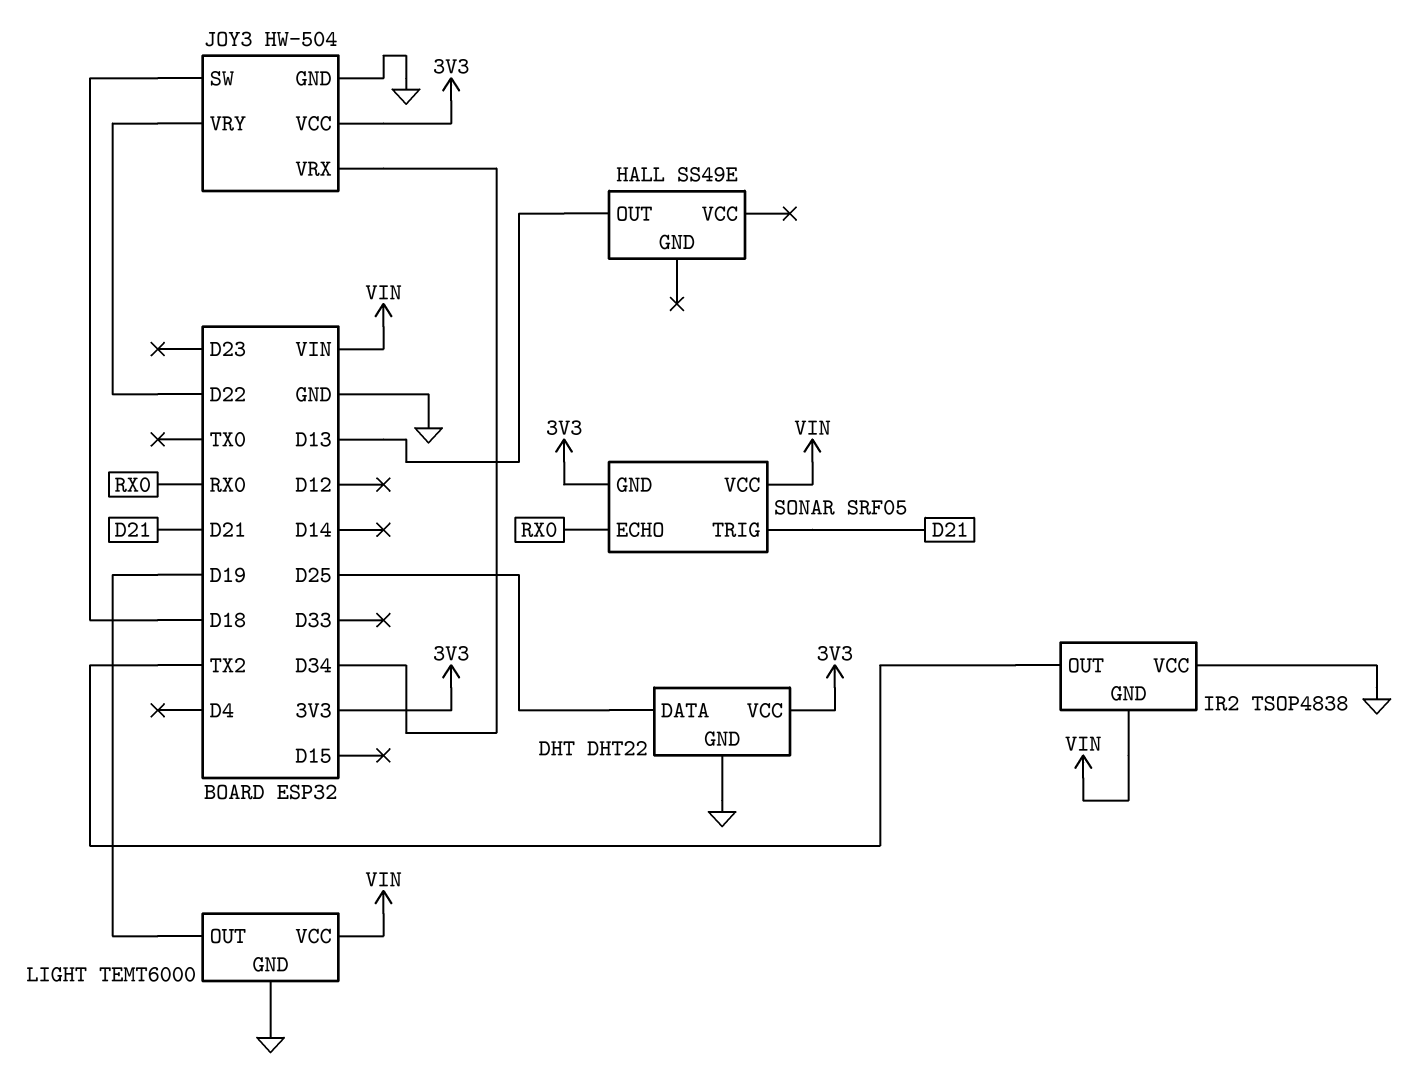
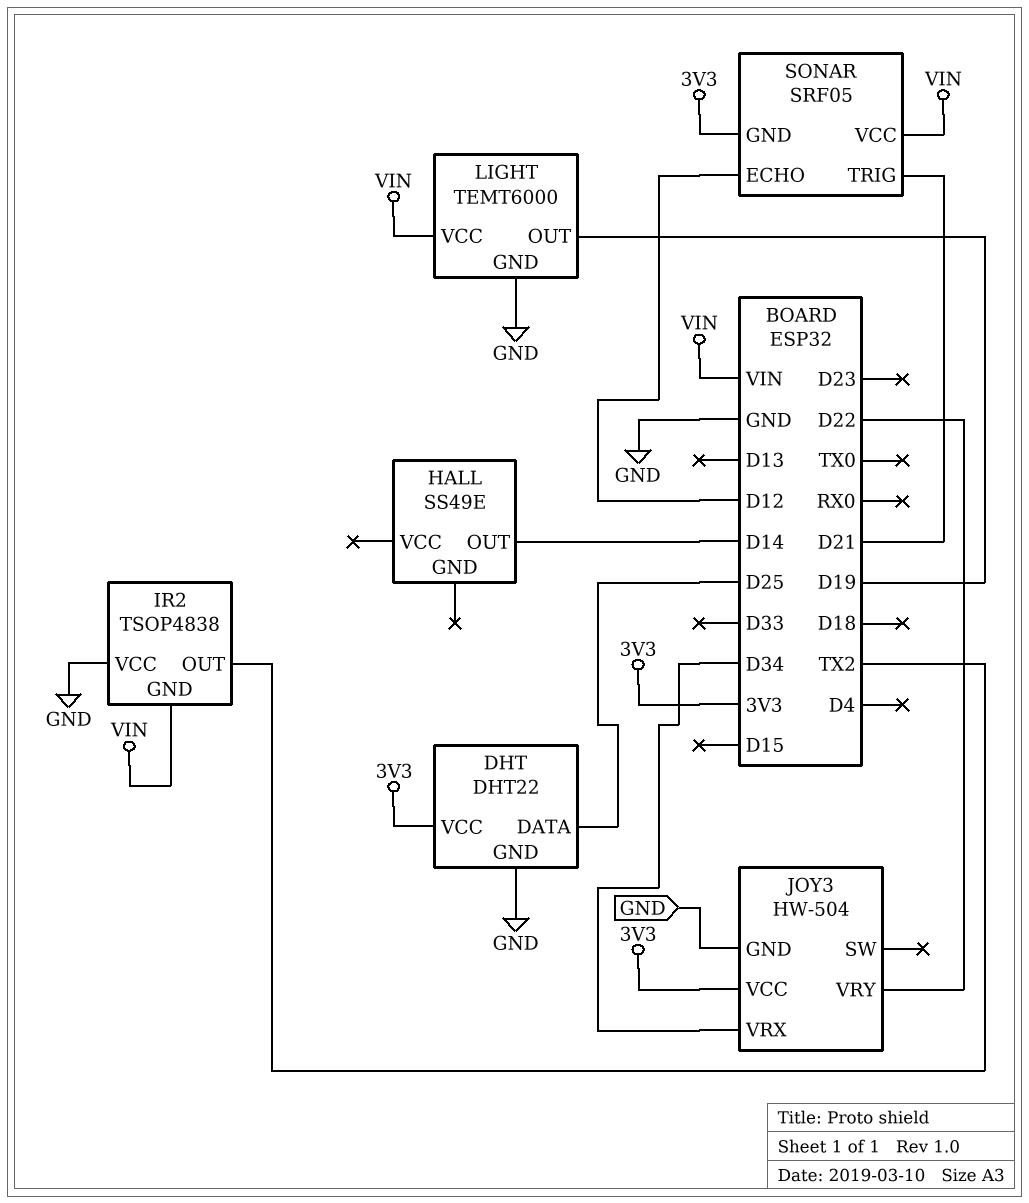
HALL pin OUT: D13 -> D14
JOY3 pin SW: D18 -> none
SONAR pin ECHO: RX0 -> D12

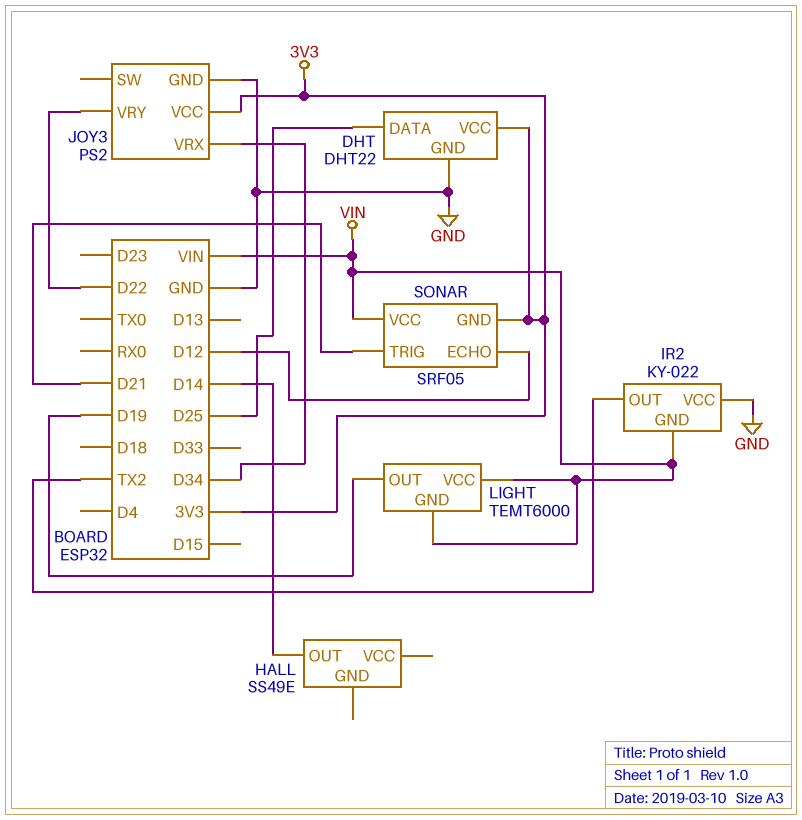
IR2: TSOP4838 -> KY-022
JOY3: HW-504 -> PS2
LIGHT pin GND: GND -> VIN

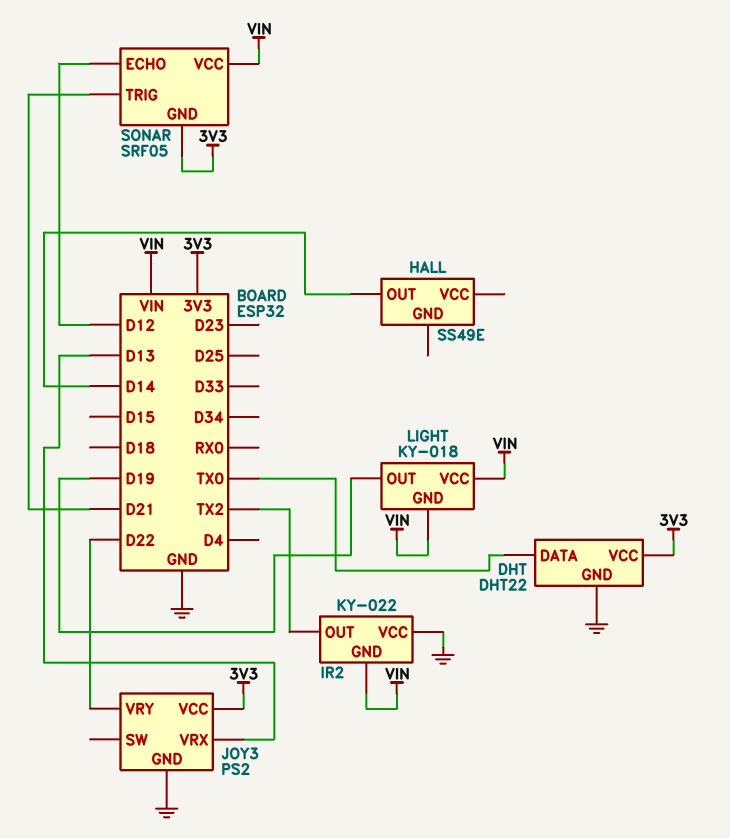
DHT pin DATA: D25 -> TX0
JOY3 pin VRX: D34 -> D13
LIGHT: TEMT6000 -> KY-018

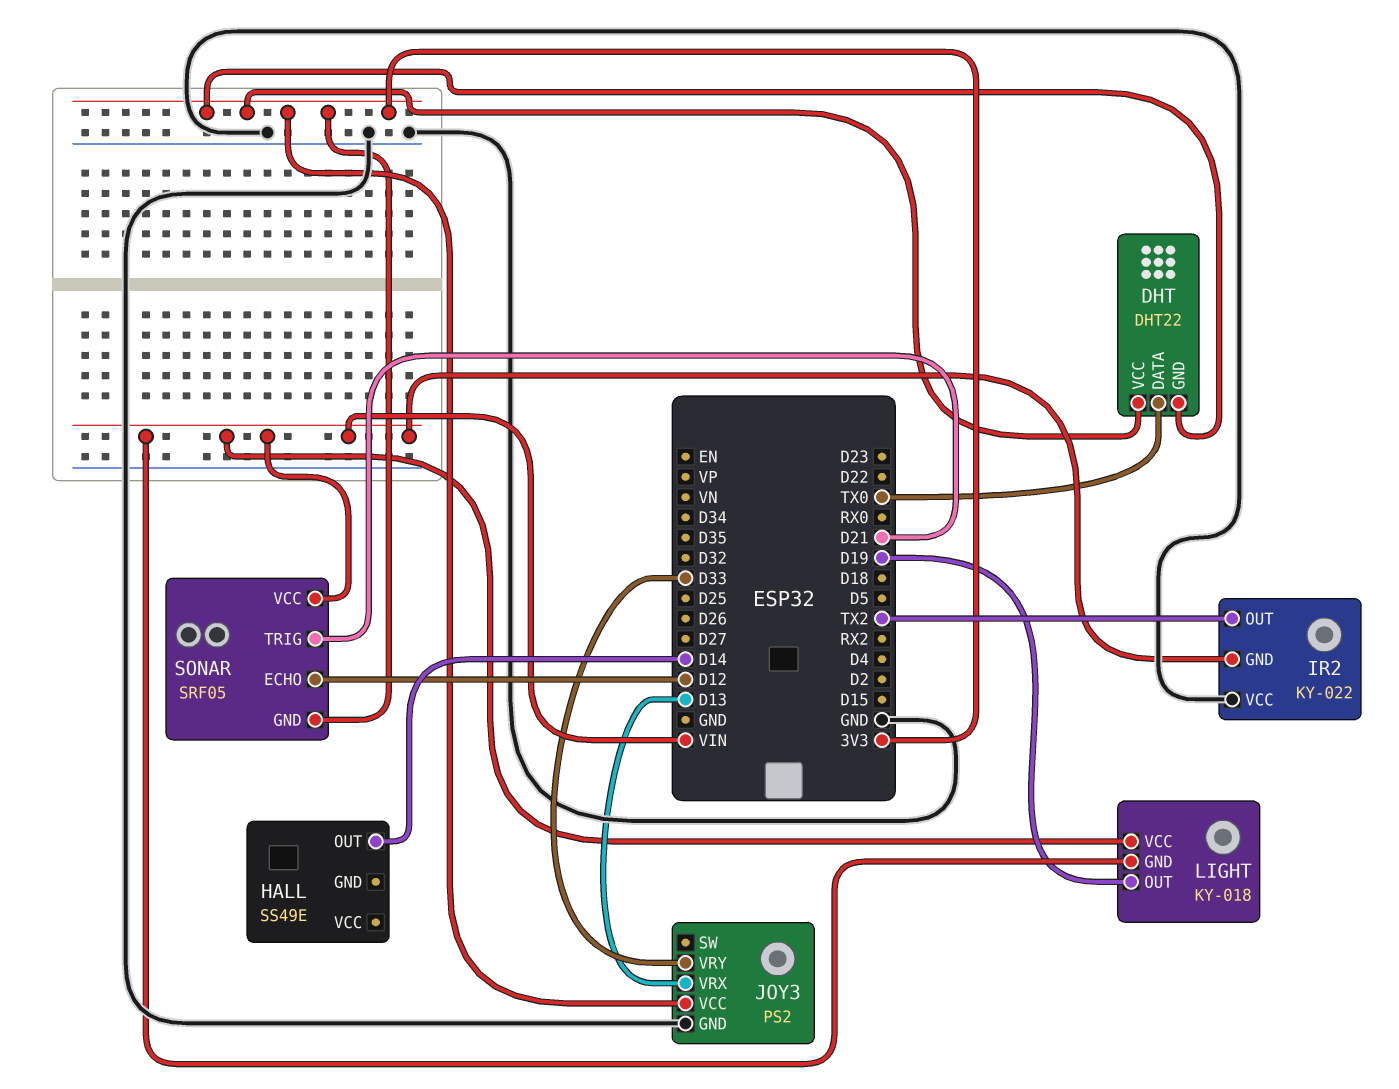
DHT pin GND: GND -> 3V3
JOY3 pin VRY: D22 -> D33

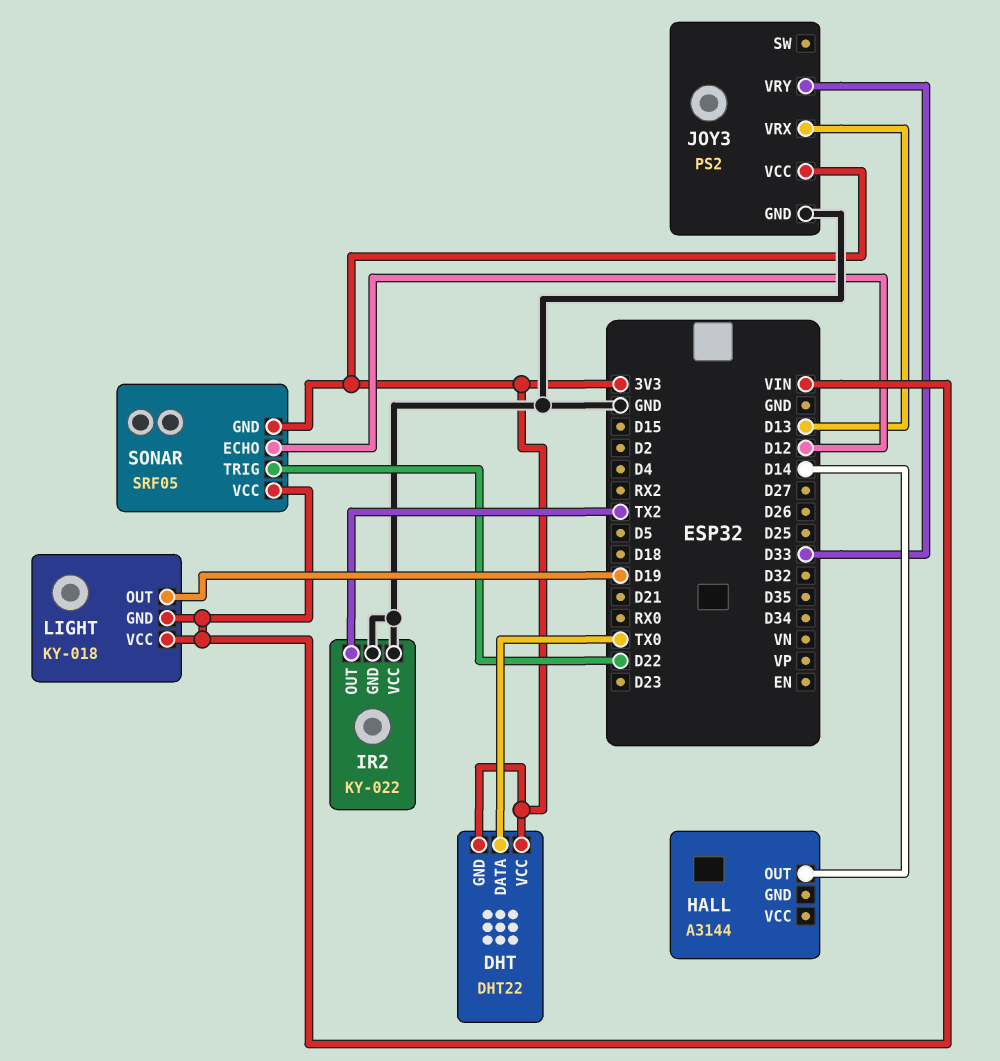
HALL: SS49E -> A3144
IR2 pin GND: VIN -> GND
SONAR pin TRIG: D21 -> D22

